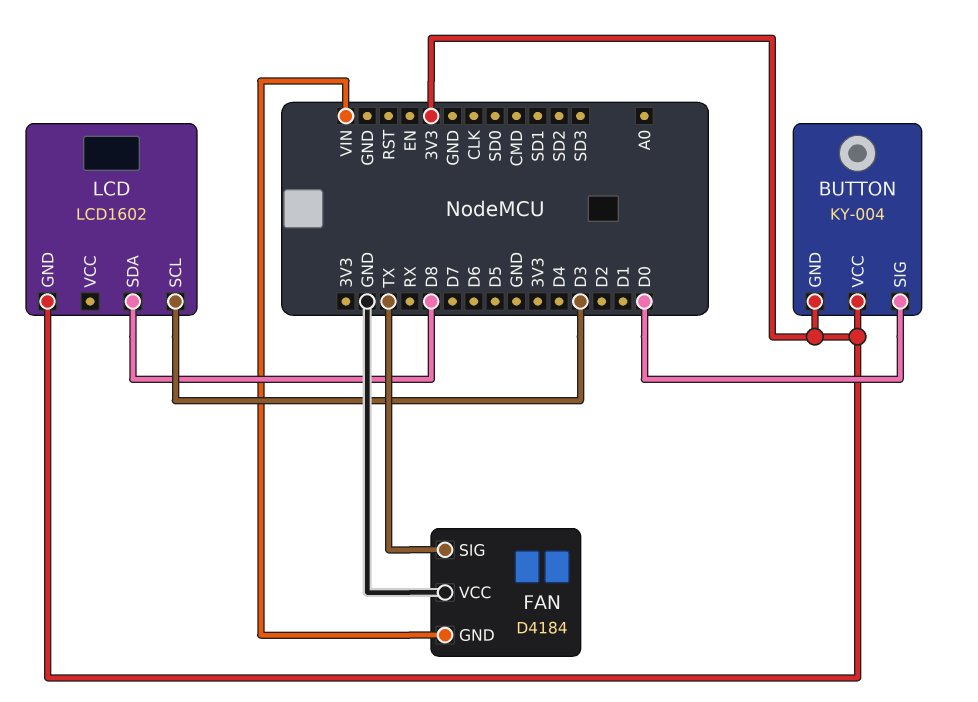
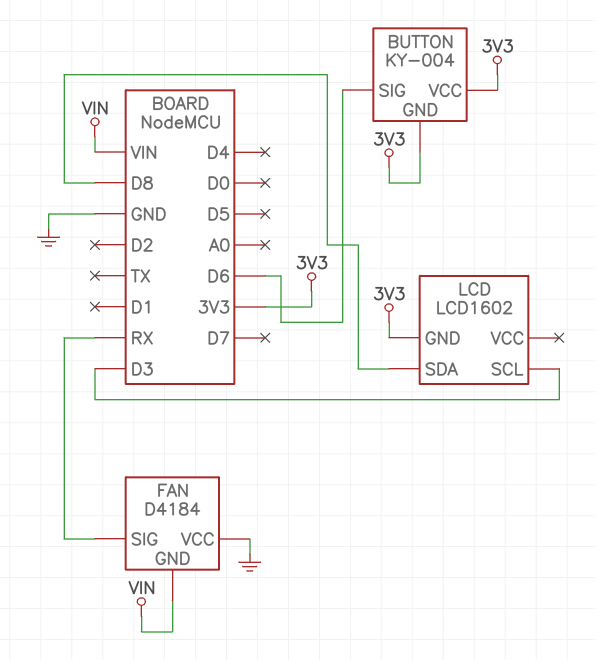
BUTTON pin SIG: D0 -> D6
FAN pin SIG: TX -> RX

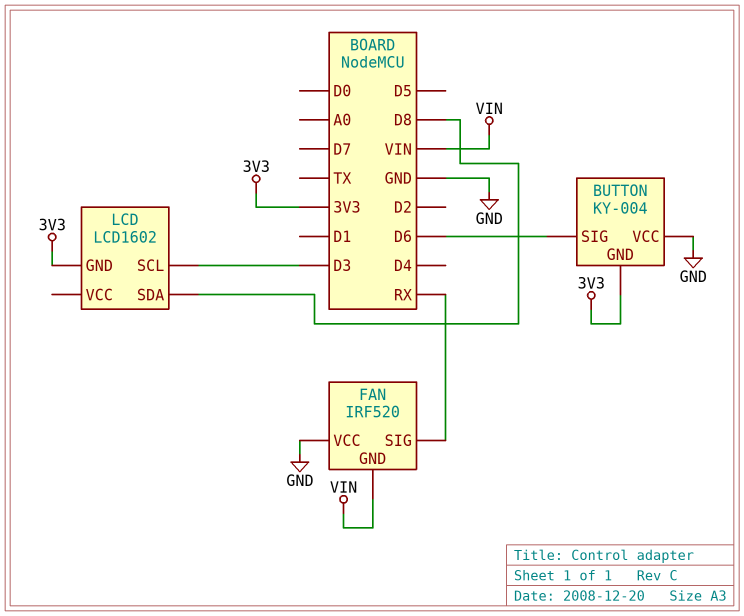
BUTTON pin VCC: 3V3 -> GND
FAN: D4184 -> IRF520

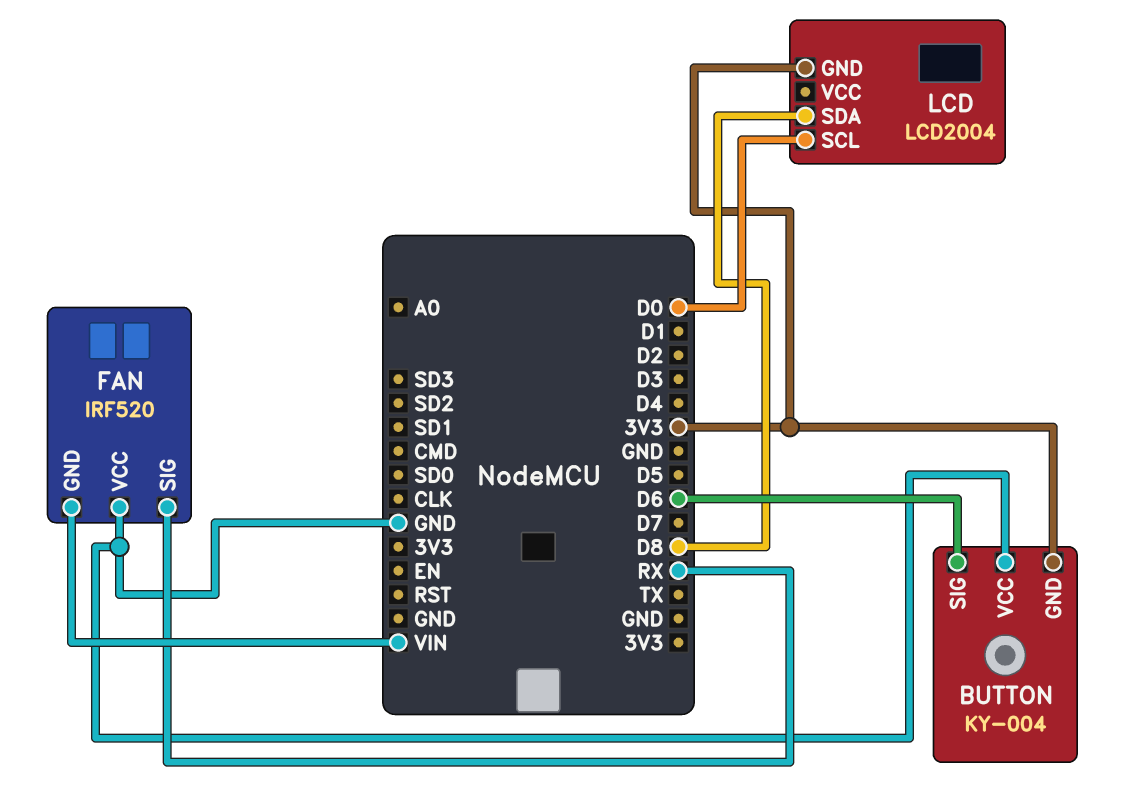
LCD: LCD1602 -> LCD2004
LCD pin SCL: D3 -> D0

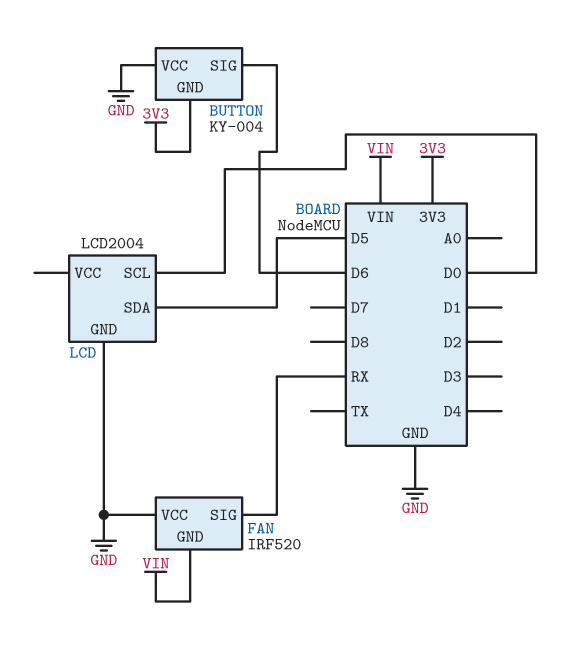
LCD pin GND: 3V3 -> GND
LCD pin SDA: D8 -> D5

